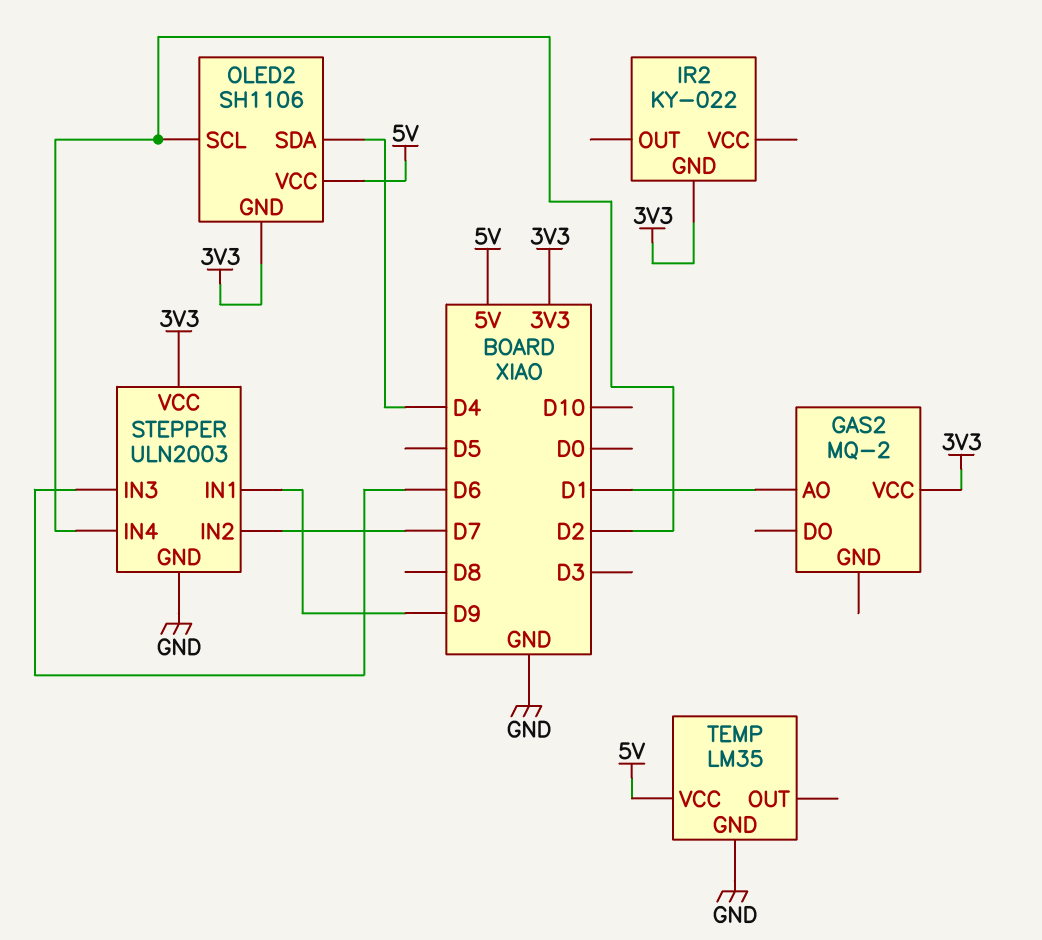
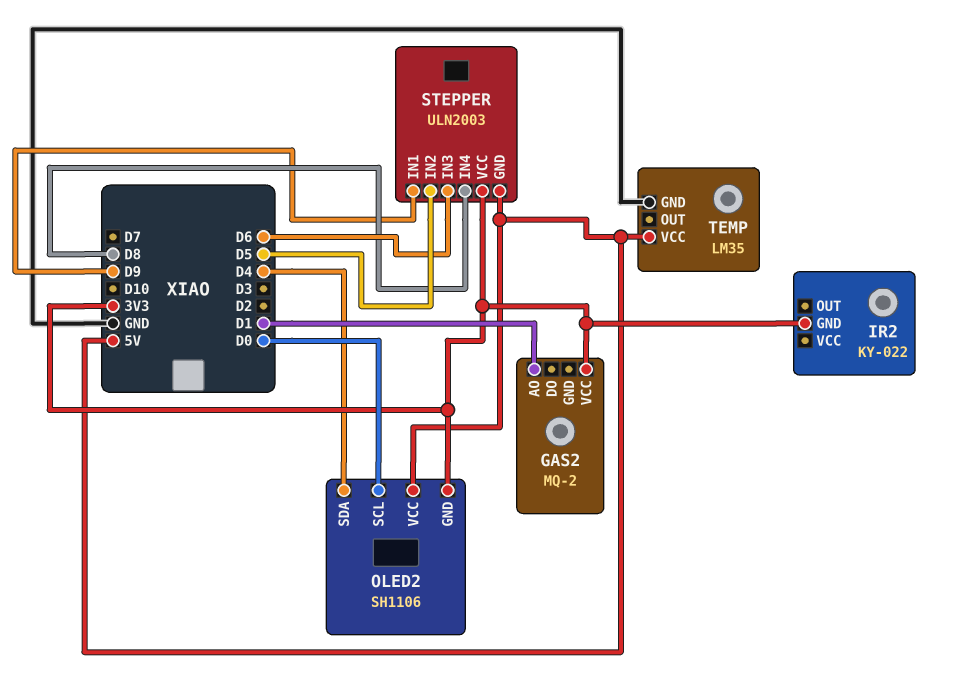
OLED2 pin SCL: D2 -> D0
STEPPER pin GND: GND -> 5V
STEPPER pin IN2: D7 -> D5
STEPPER pin IN4: D2 -> D8

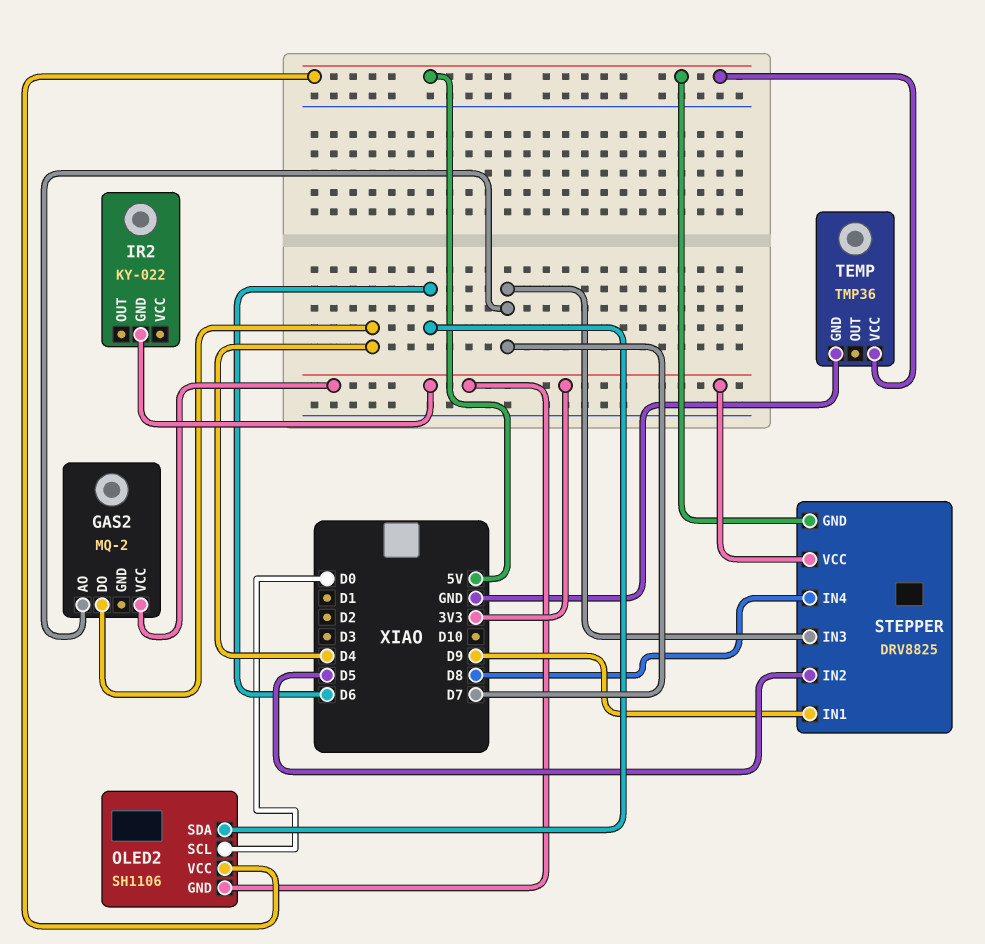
GAS2 pin AO: D1 -> D7
GAS2 pin DO: none -> D4
OLED2 pin SDA: D4 -> D6
STEPPER: ULN2003 -> DRV8825
STEPPER pin IN3: D6 -> D7
TEMP: LM35 -> TMP36

